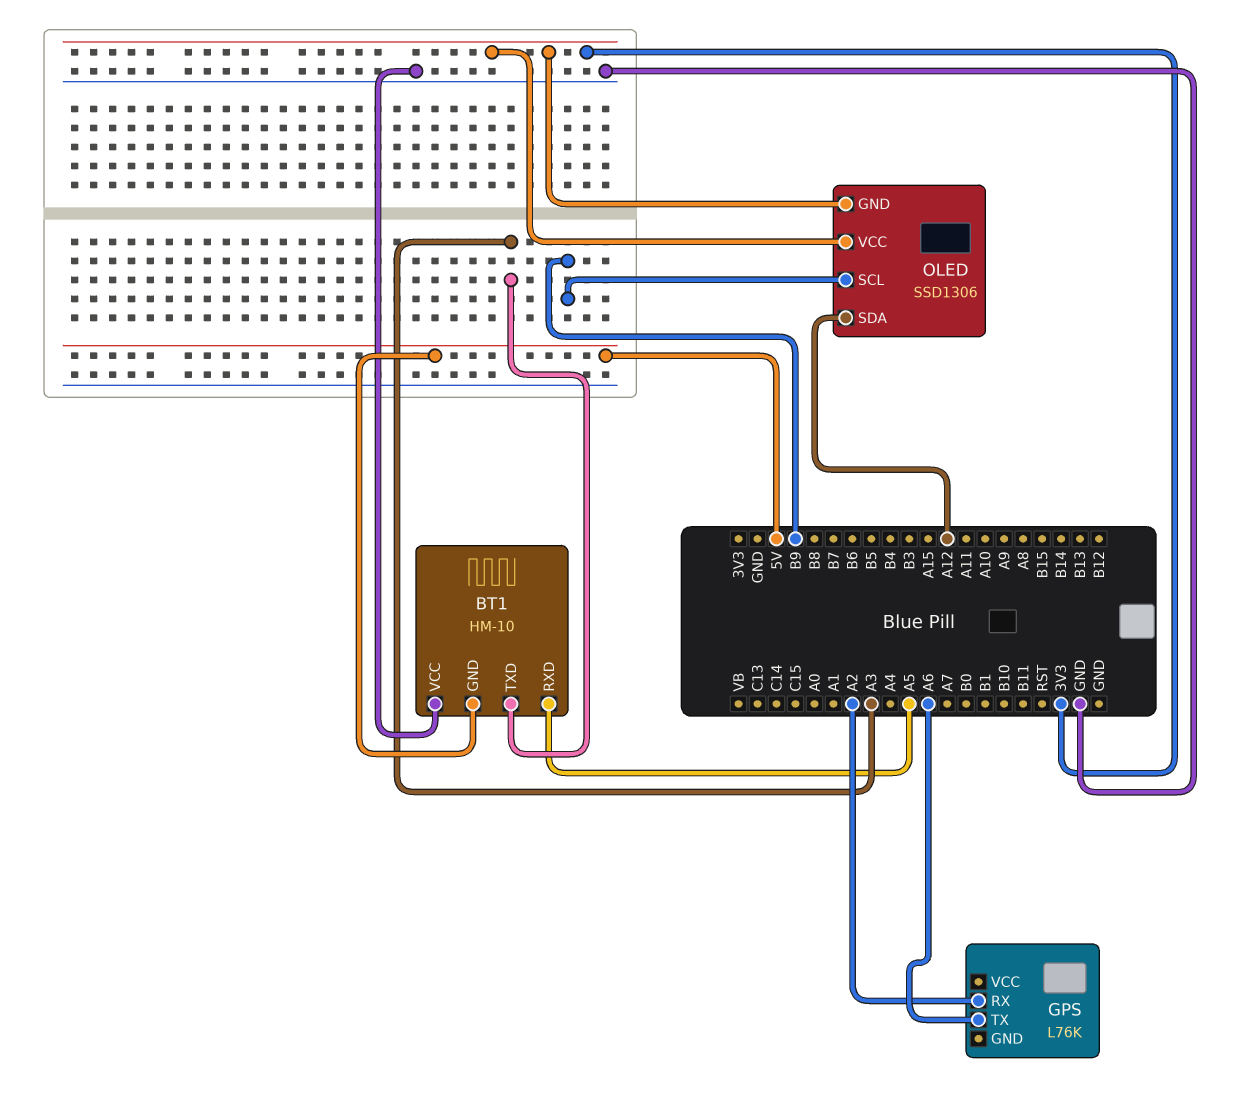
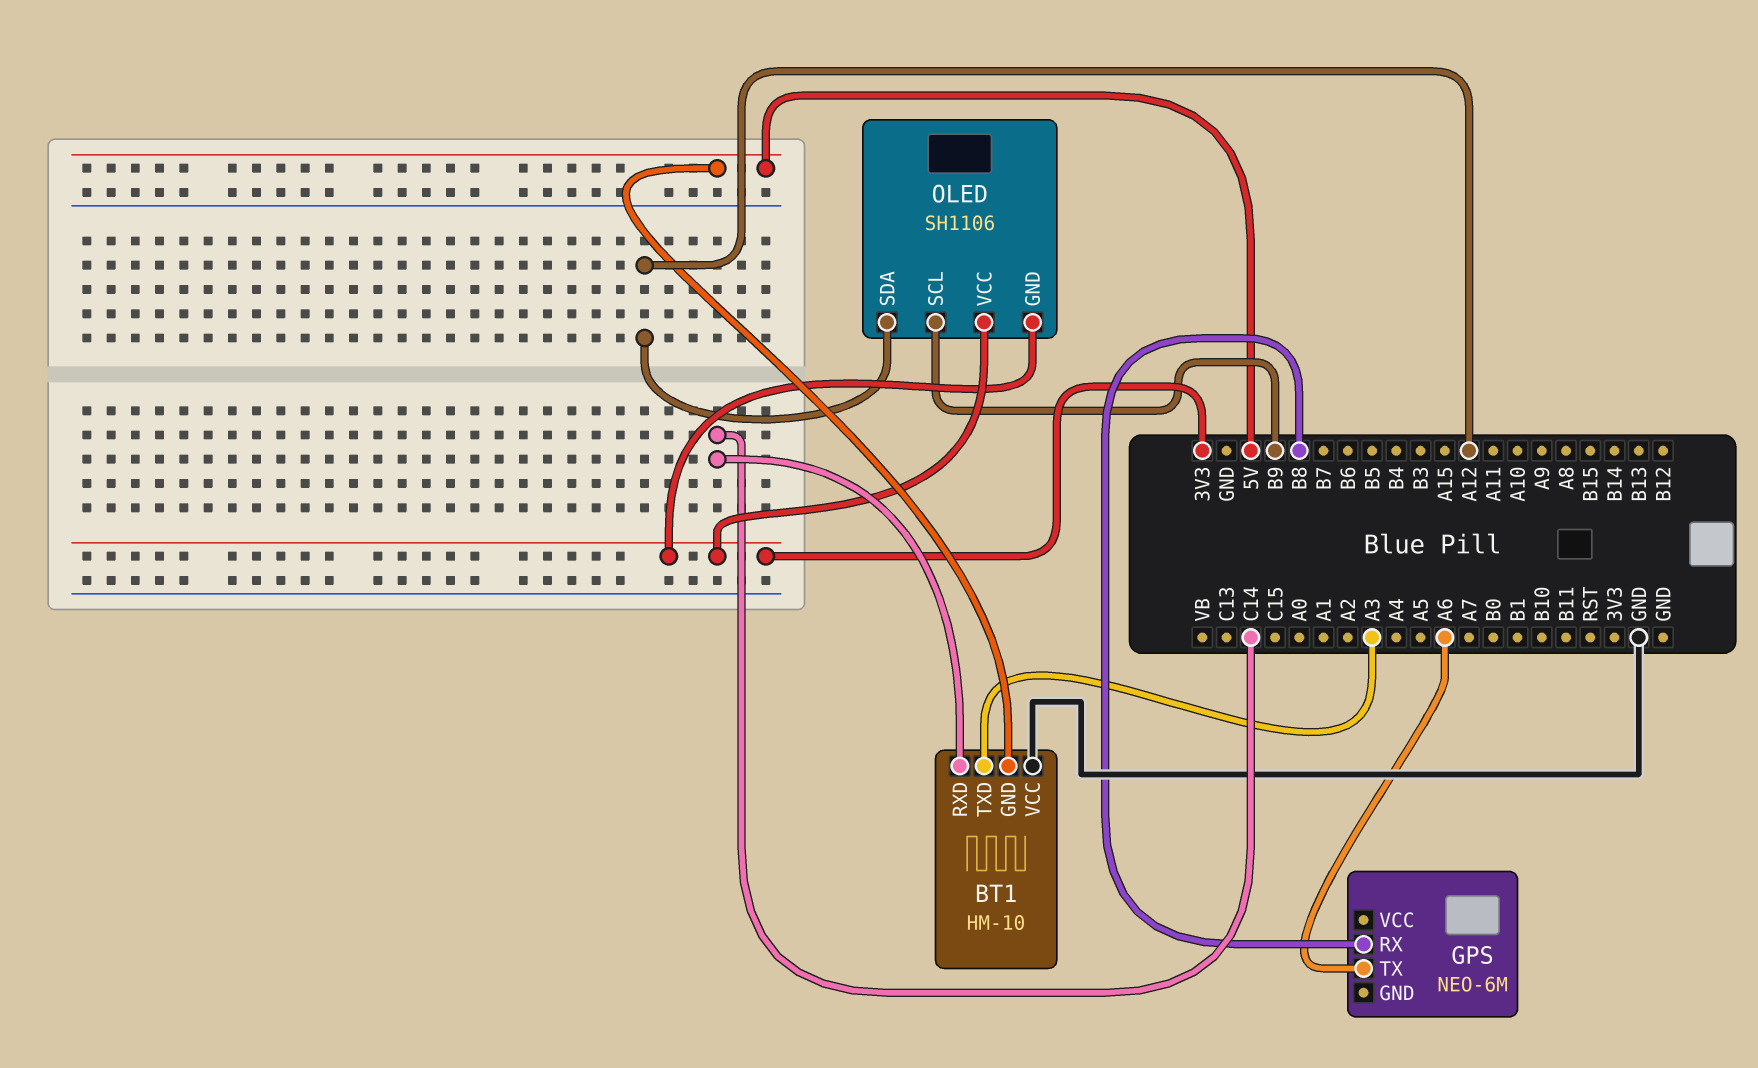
BT1 pin RXD: A5 -> C14
GPS: L76K -> NEO-6M
GPS pin RX: A2 -> B8
OLED: SSD1306 -> SH1106

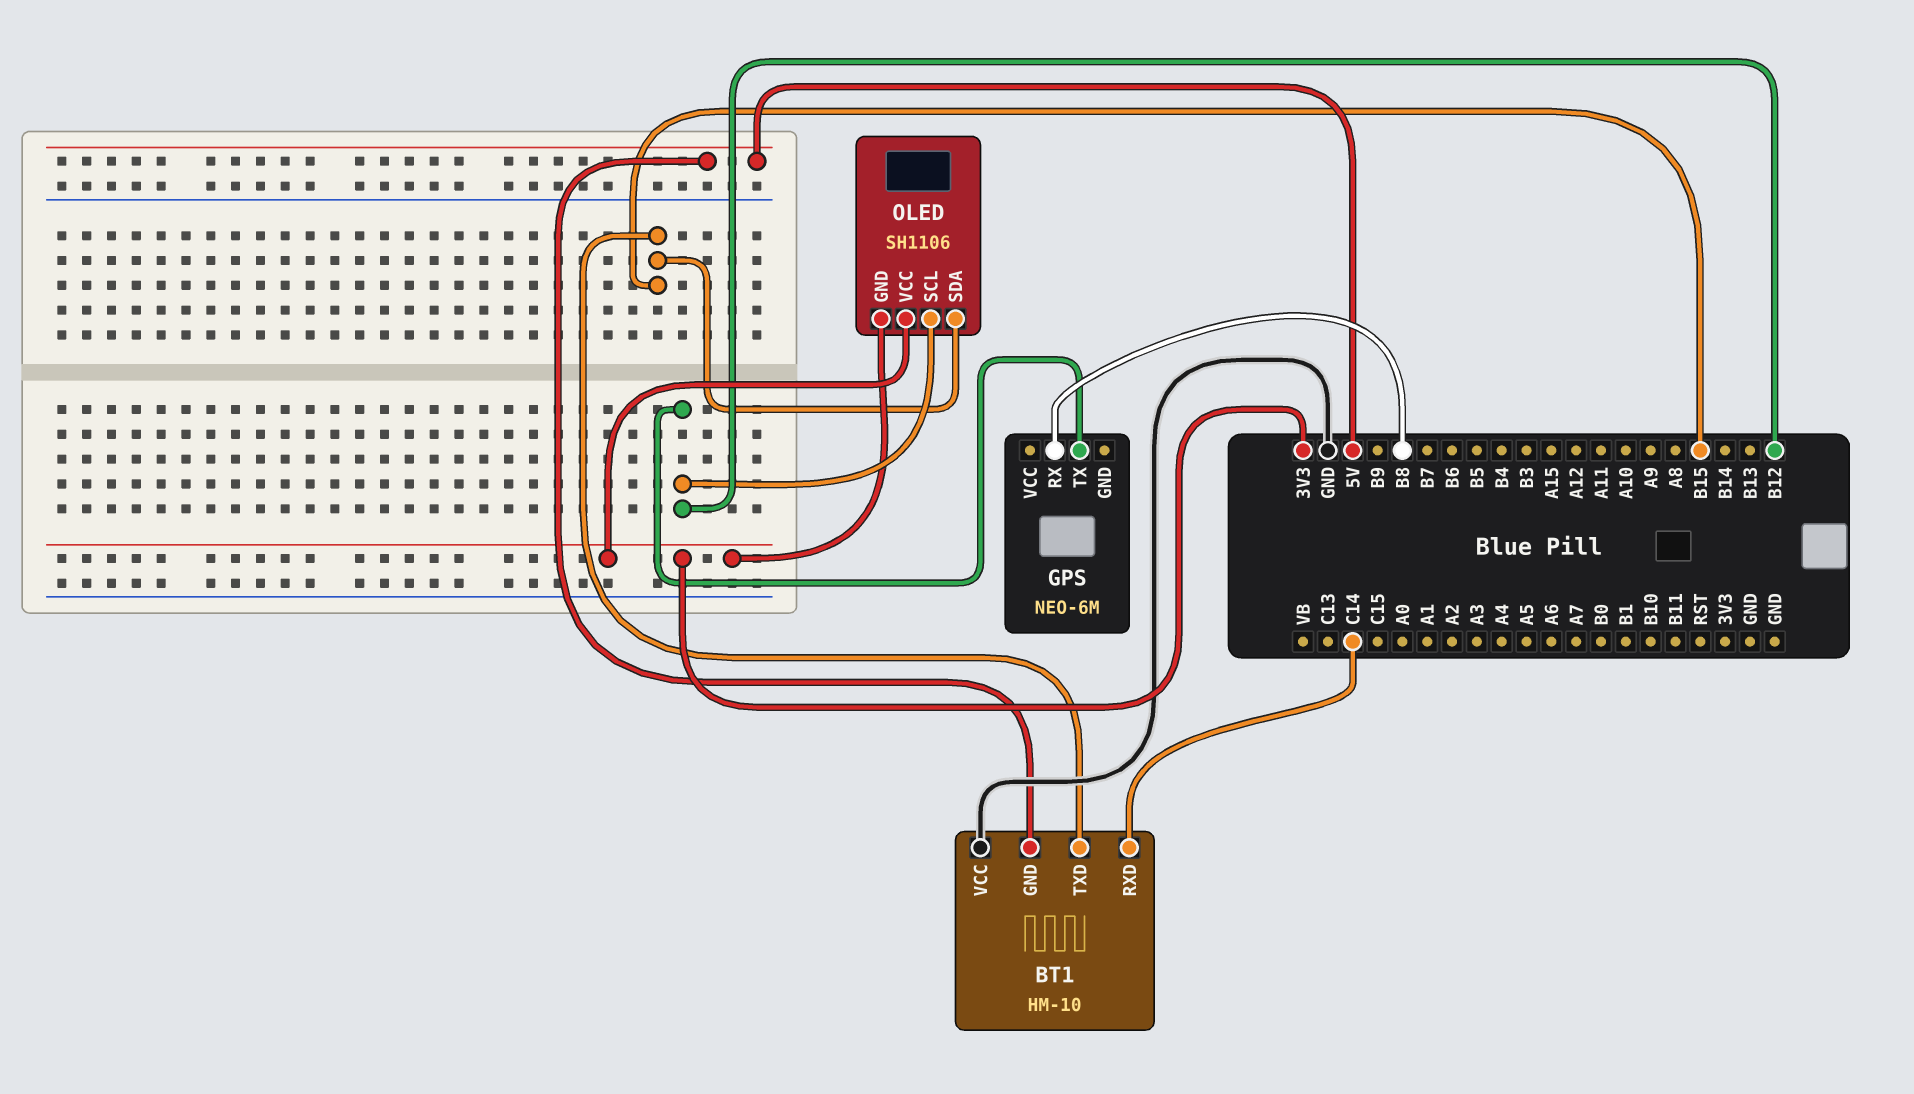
BT1 pin TXD: A3 -> B15
GPS pin TX: A6 -> B12
OLED pin SCL: B9 -> B12
OLED pin SDA: A12 -> B15

